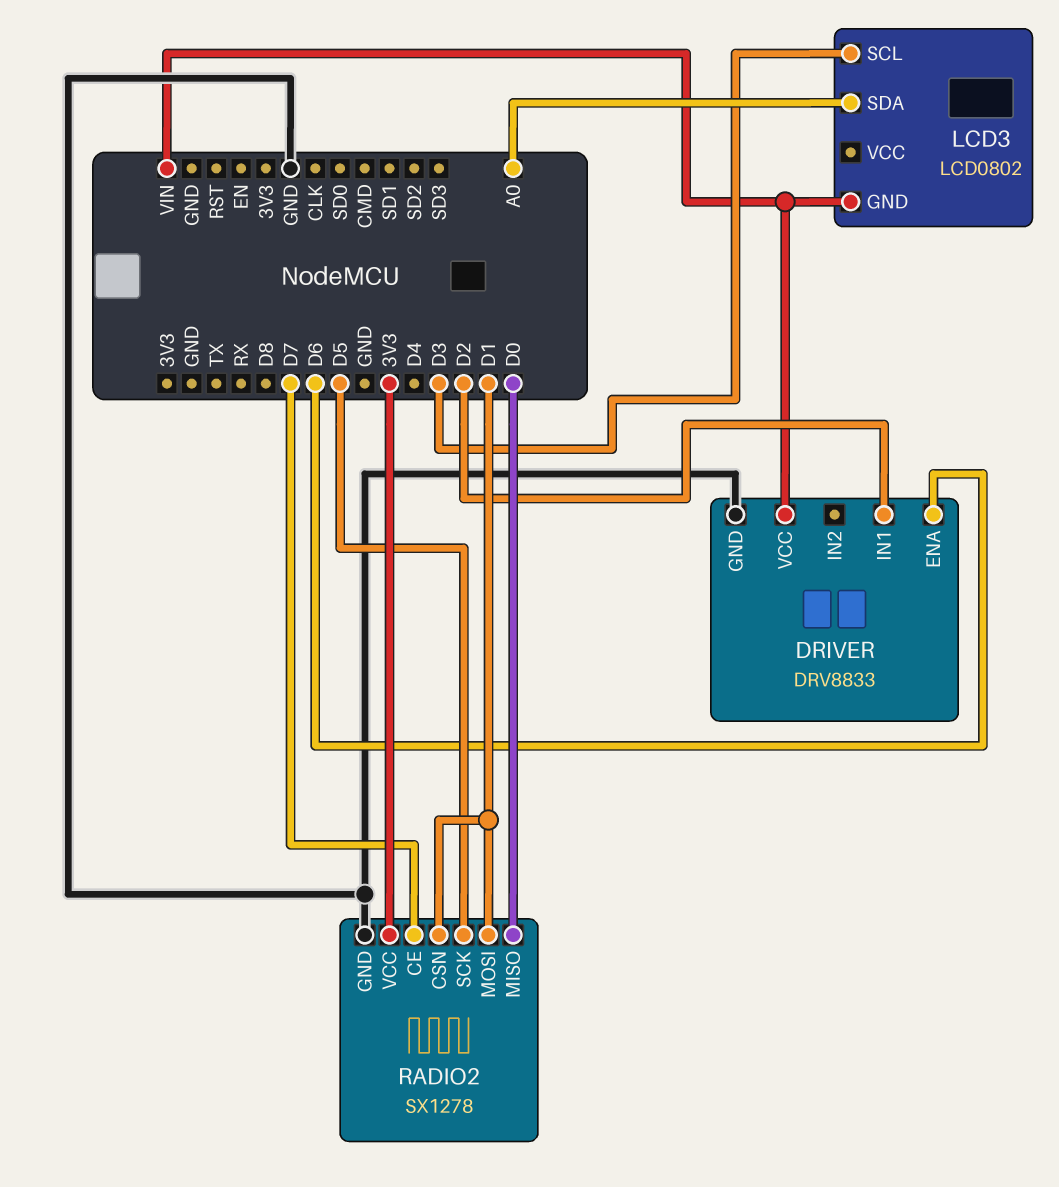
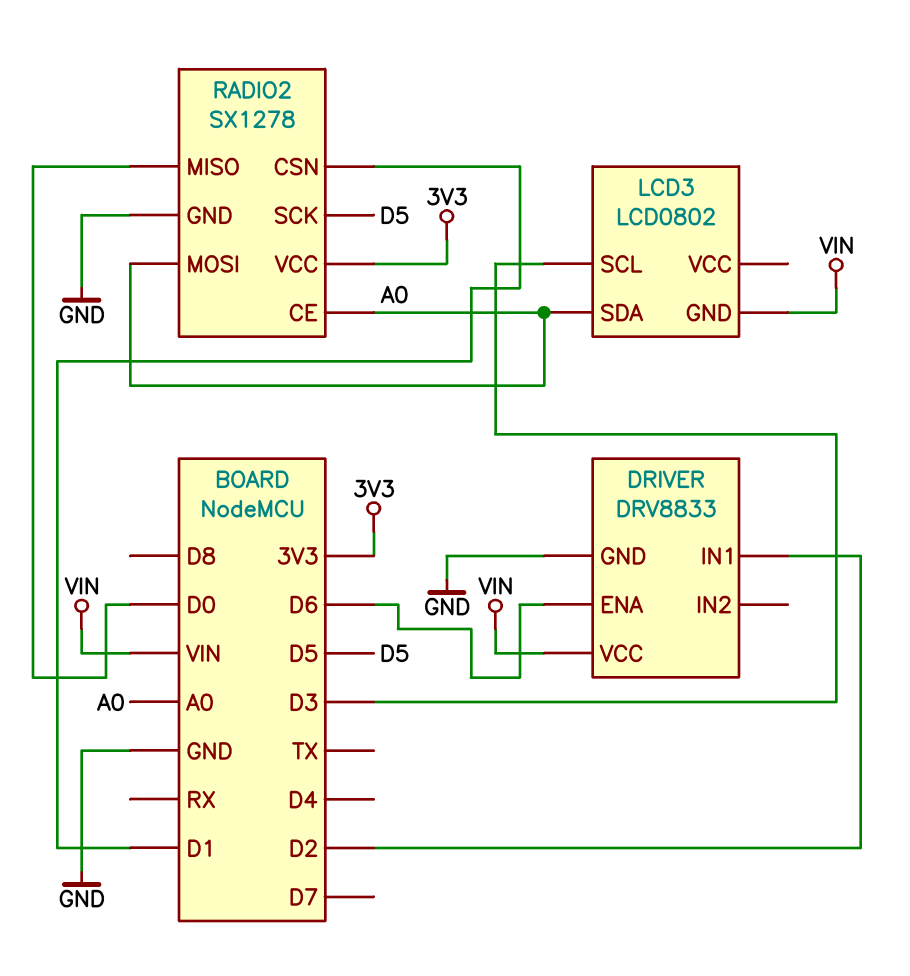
RADIO2 pin CE: D7 -> A0
RADIO2 pin MOSI: D1 -> A0

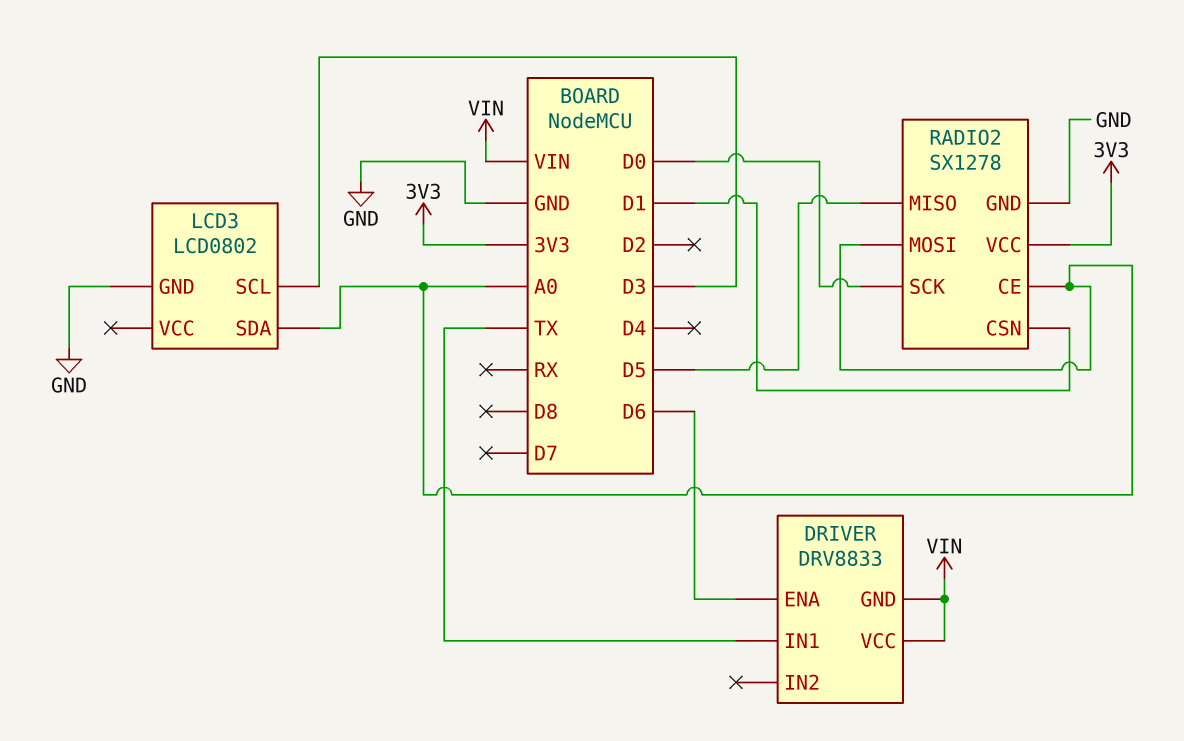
DRIVER pin GND: GND -> VIN
DRIVER pin IN1: D2 -> TX
LCD3 pin GND: VIN -> GND
RADIO2 pin MISO: D0 -> D5
RADIO2 pin SCK: D5 -> D0

